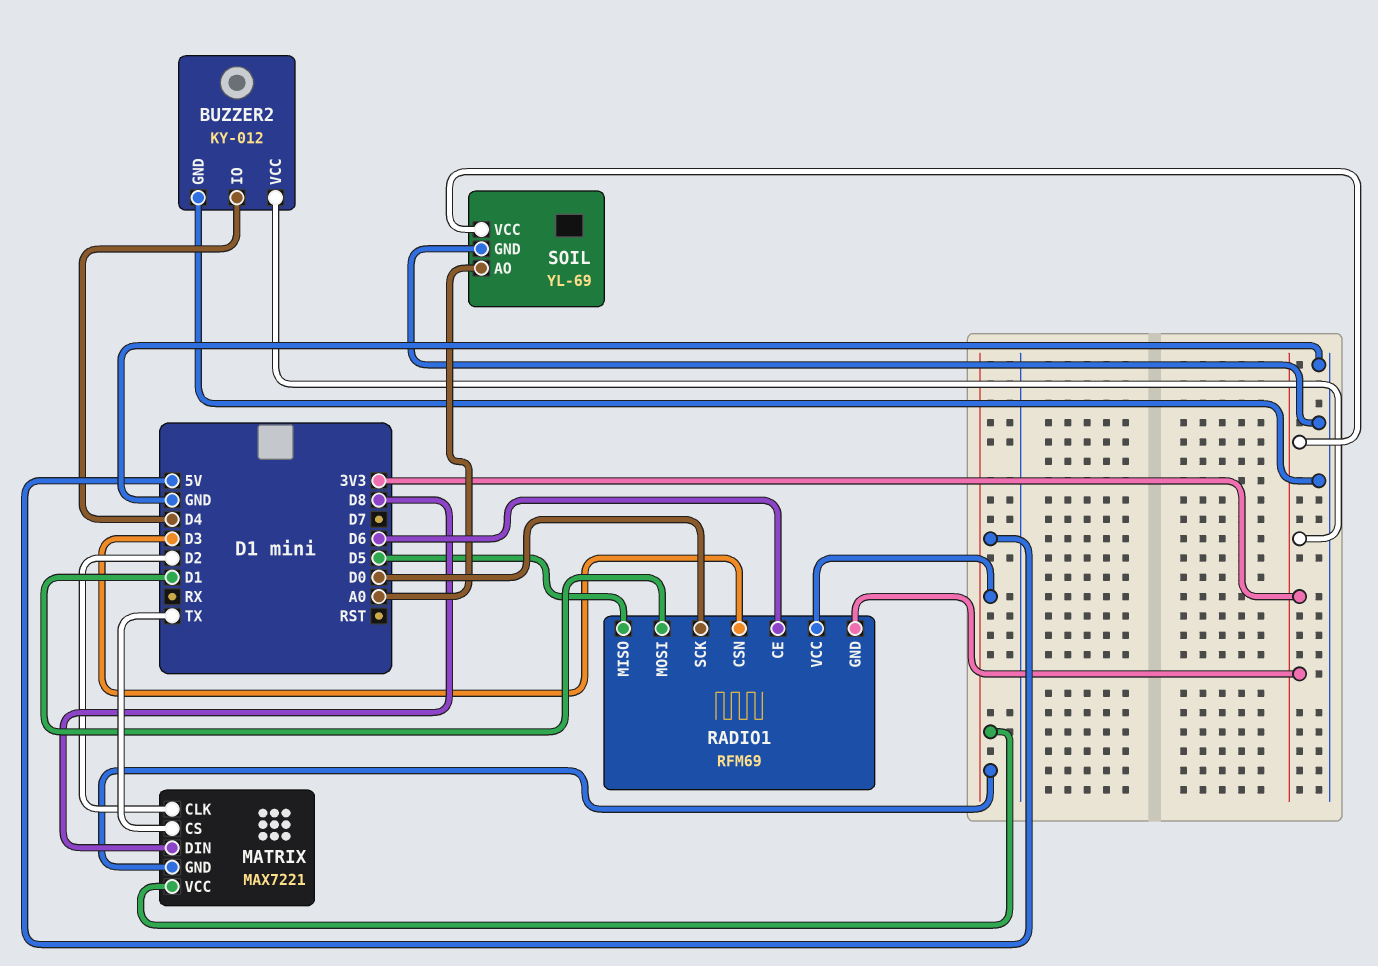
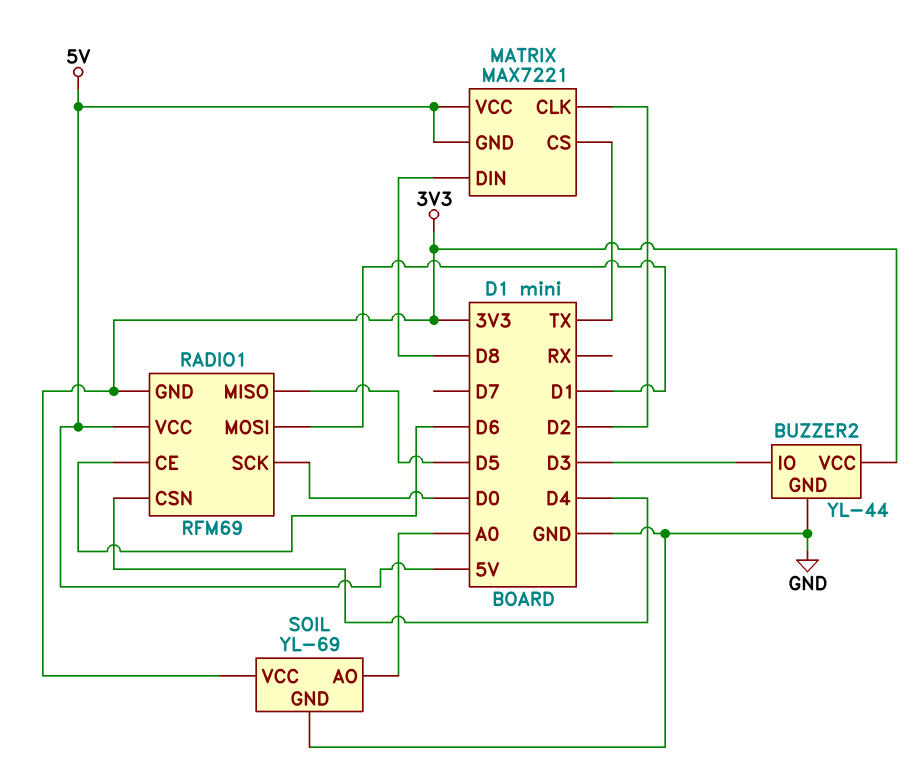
BUZZER2: KY-012 -> YL-44
BUZZER2 pin IO: D4 -> D3
RADIO1 pin CSN: D3 -> D4

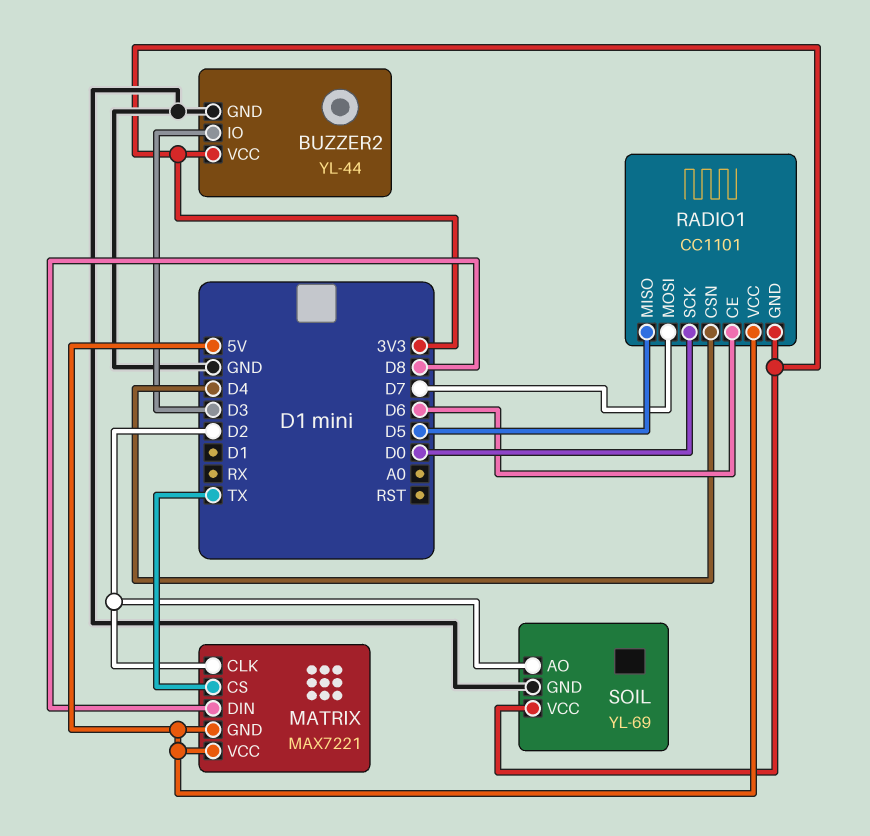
RADIO1: RFM69 -> CC1101
RADIO1 pin MOSI: D1 -> D7
SOIL pin AO: A0 -> D2

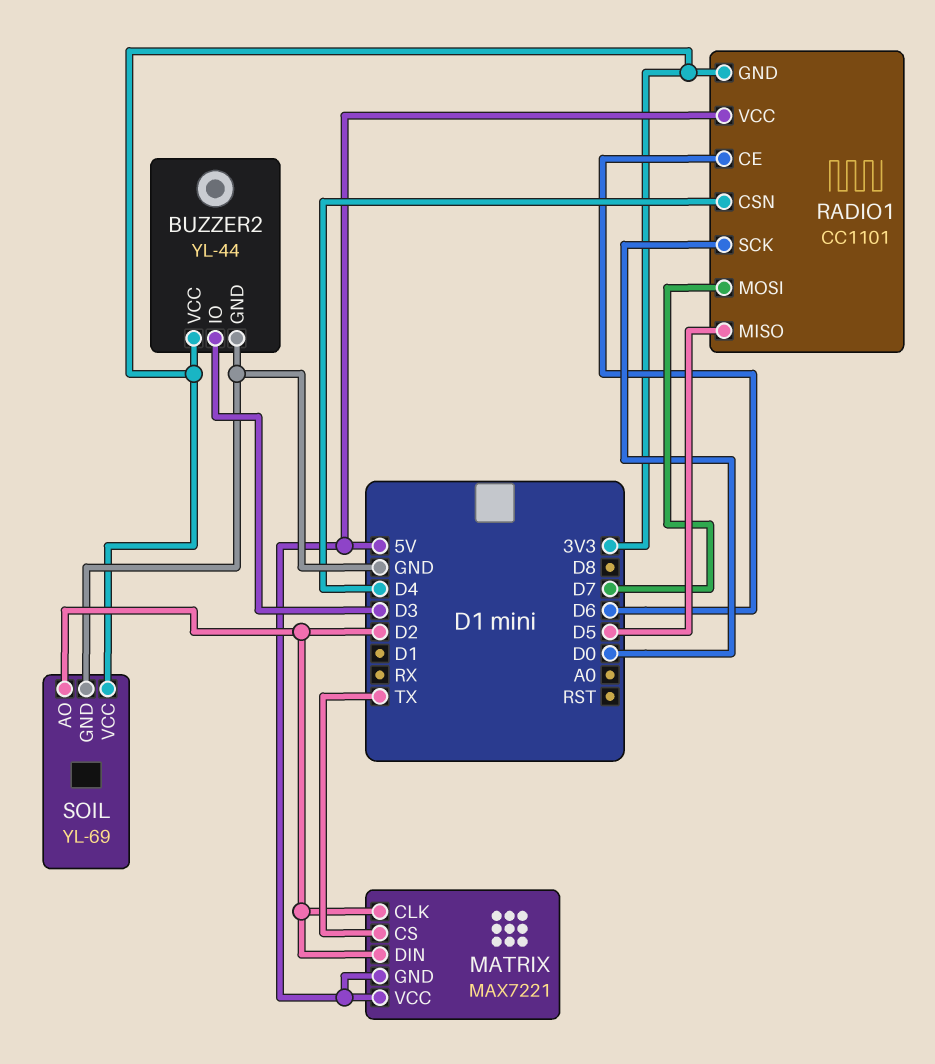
MATRIX pin DIN: D8 -> D2

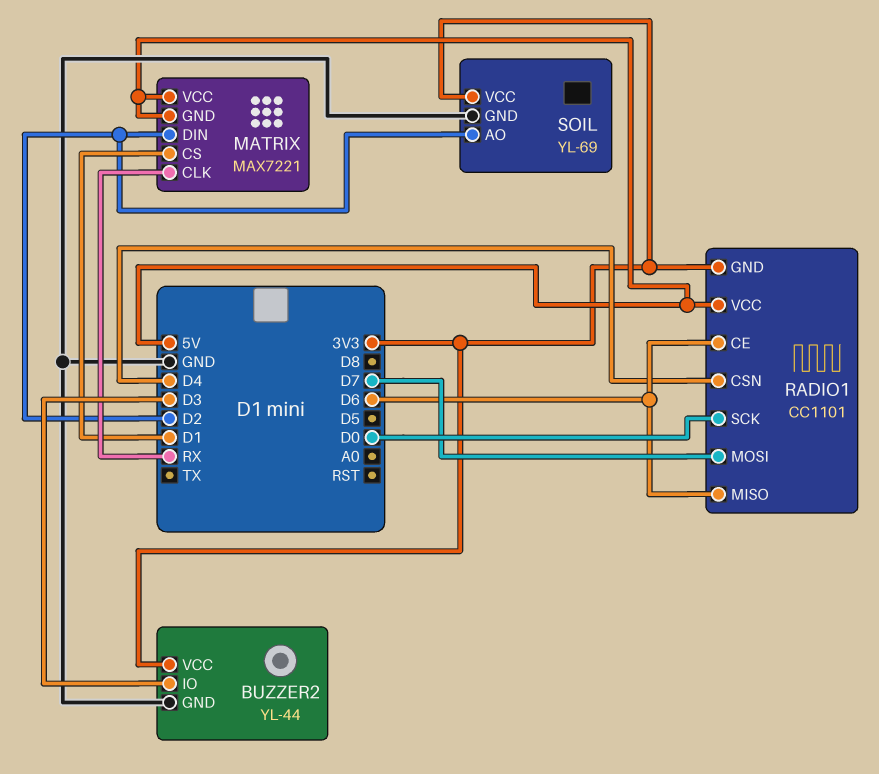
MATRIX pin CLK: D2 -> RX
MATRIX pin CS: TX -> D1
RADIO1 pin MISO: D5 -> D6

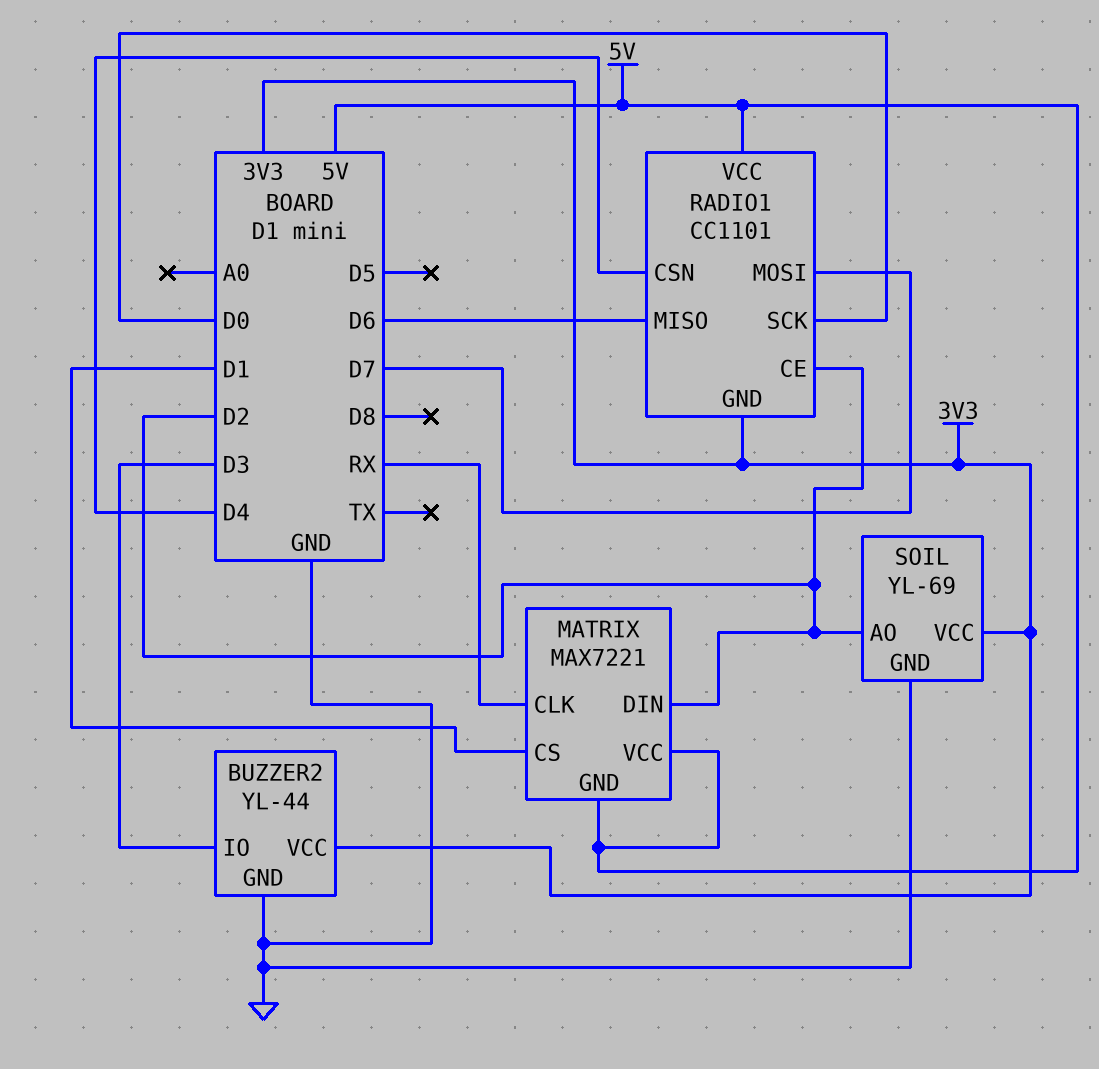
RADIO1 pin CE: D6 -> D2

